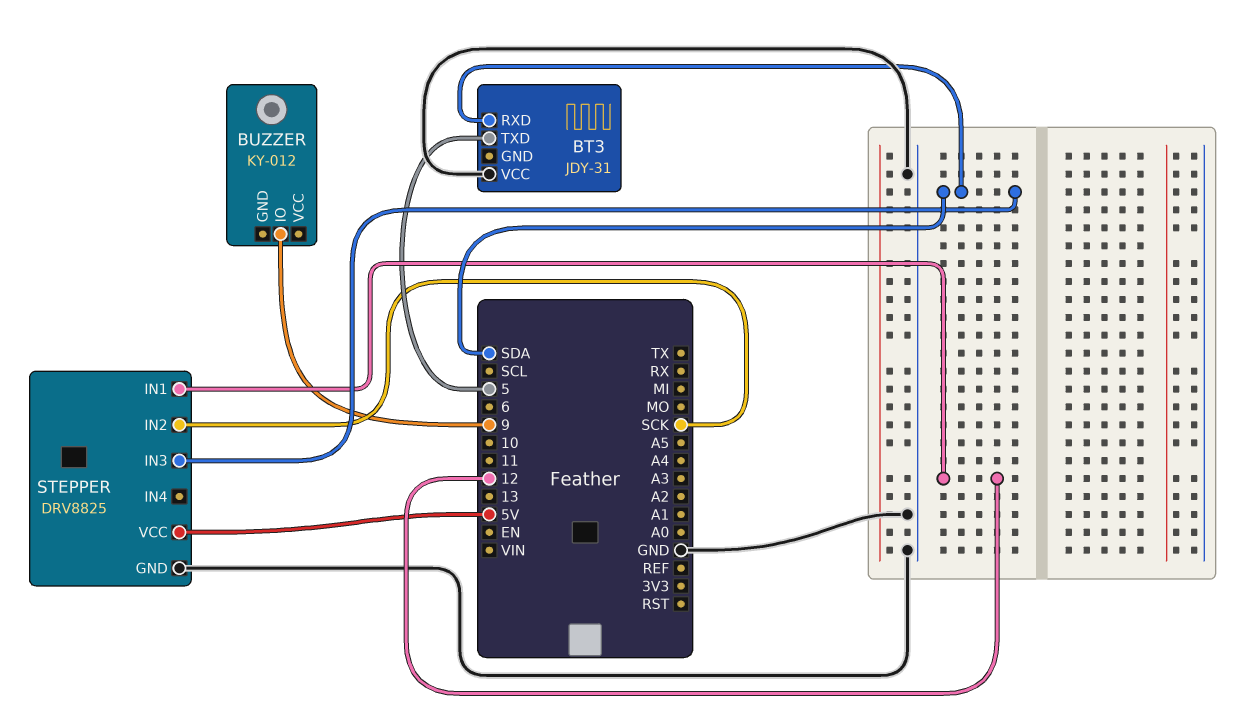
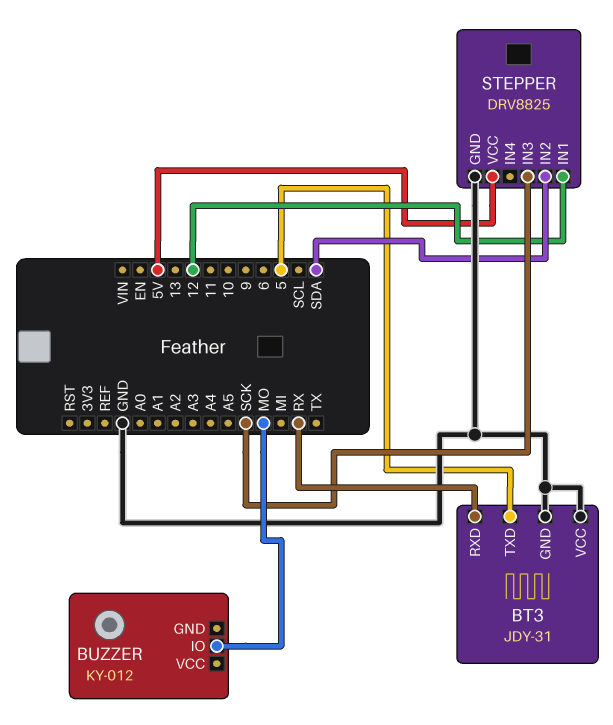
BT3 pin GND: none -> GND
BT3 pin RXD: SDA -> RX
BUZZER pin IO: 9 -> MO
STEPPER pin IN2: SCK -> SDA
STEPPER pin IN3: SDA -> SCK

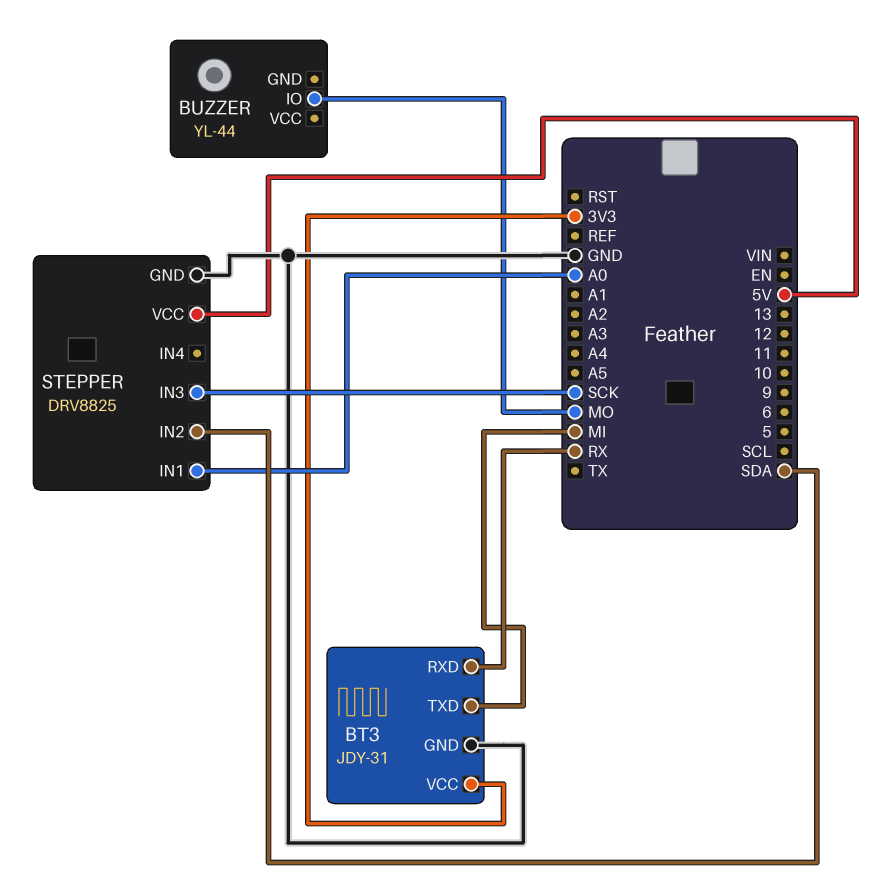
BT3 pin TXD: 5 -> MI
BT3 pin VCC: GND -> 3V3
BUZZER: KY-012 -> YL-44
STEPPER pin IN1: 12 -> A0

